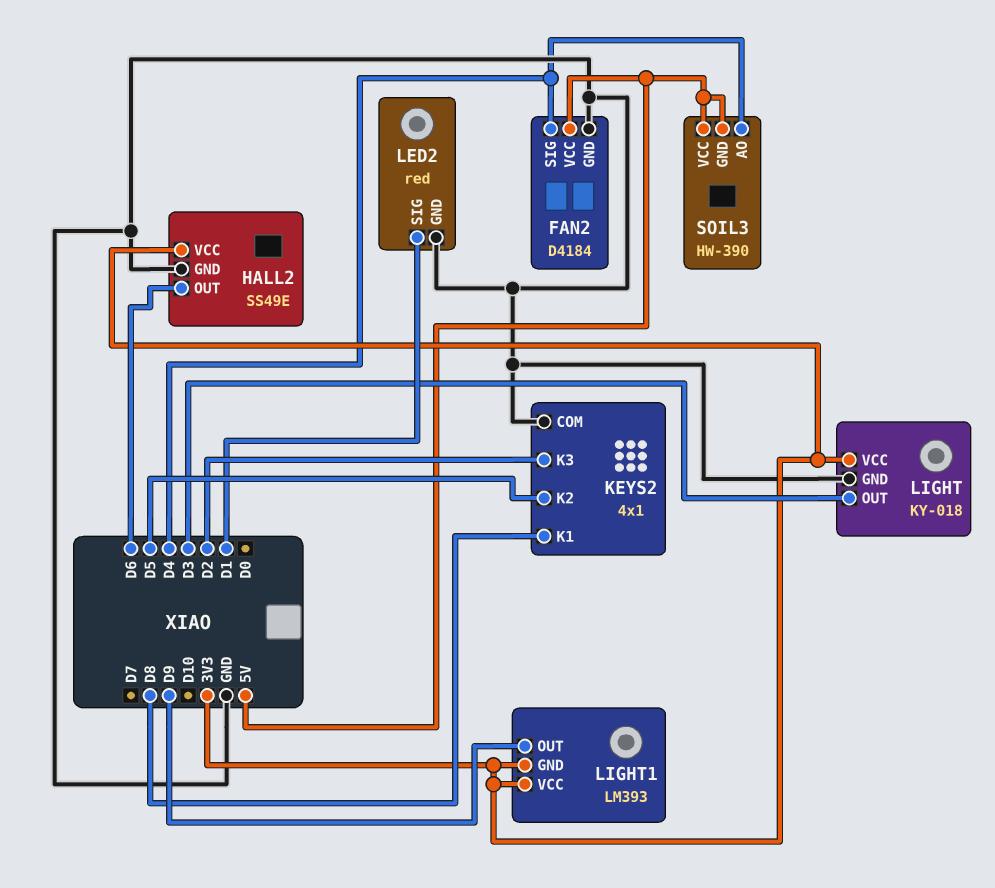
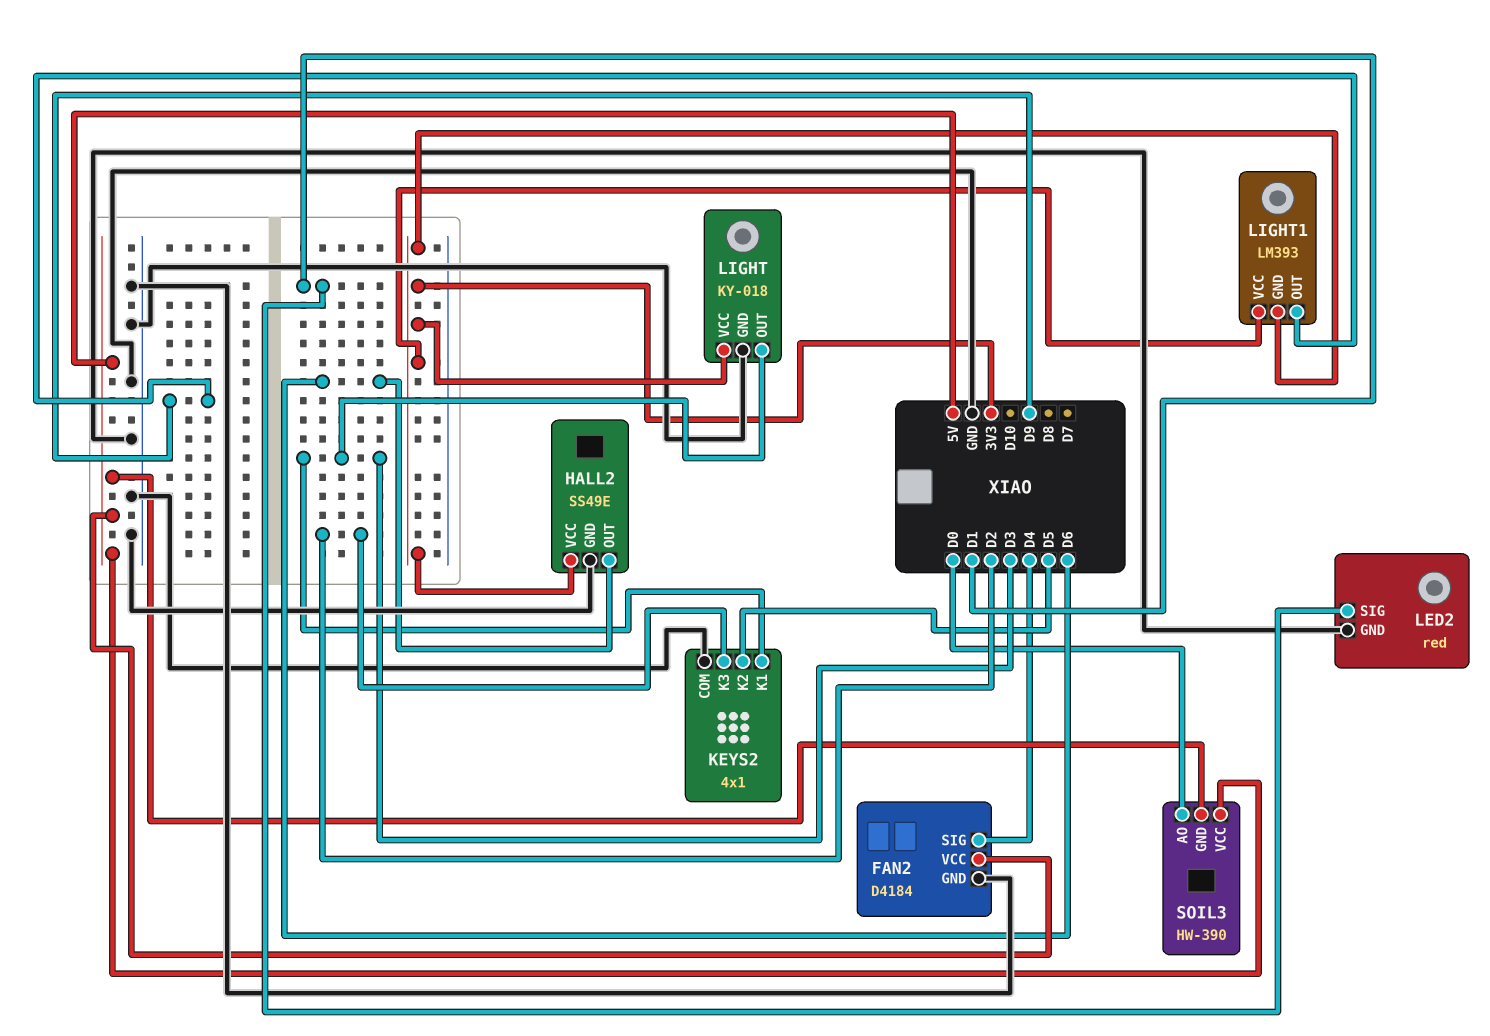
KEYS2 pin K1: D8 -> D3
SOIL3 pin AO: D4 -> D0

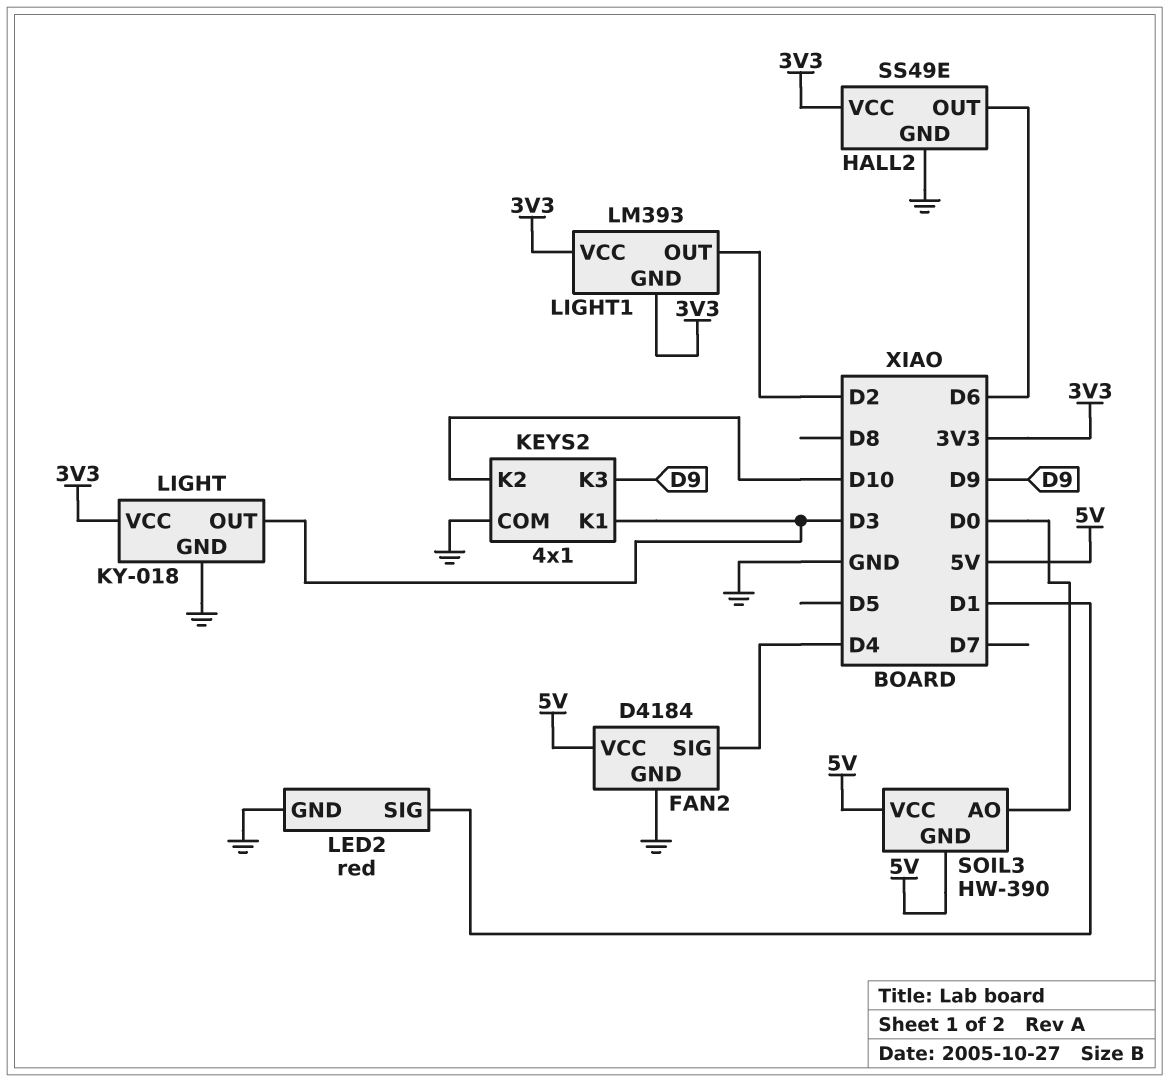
KEYS2 pin K2: D5 -> D10
KEYS2 pin K3: D2 -> D9
LIGHT1 pin OUT: D9 -> D2

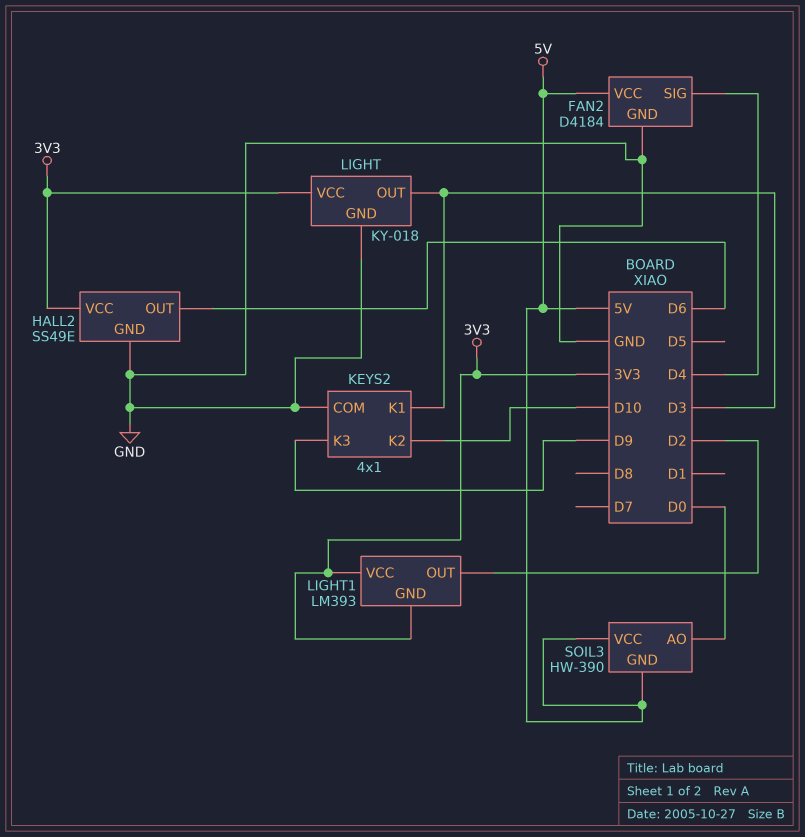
LED2: red -> none
LED2 pin GND: GND -> none
LED2 pin SIG: D1 -> none

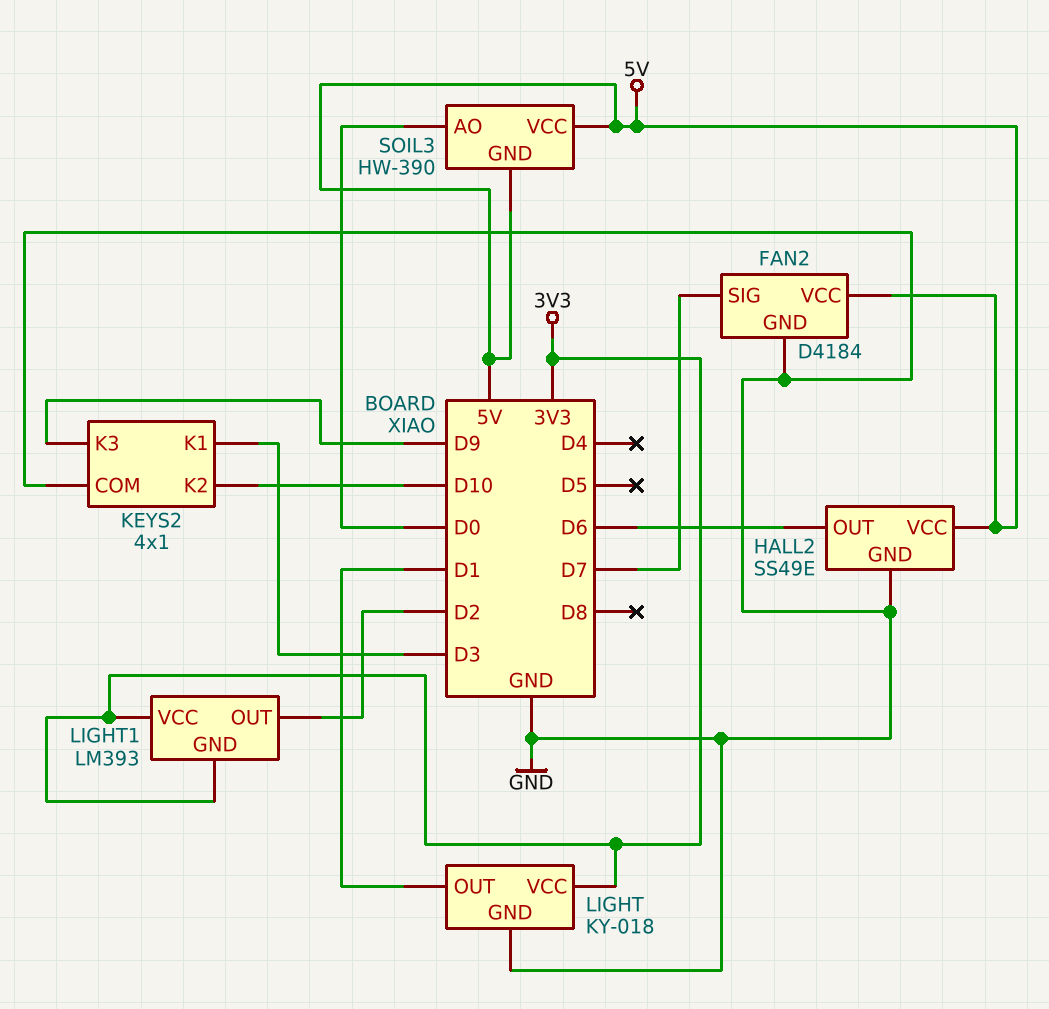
FAN2 pin SIG: D4 -> D7
HALL2 pin VCC: 3V3 -> 5V
LIGHT pin OUT: D3 -> D1

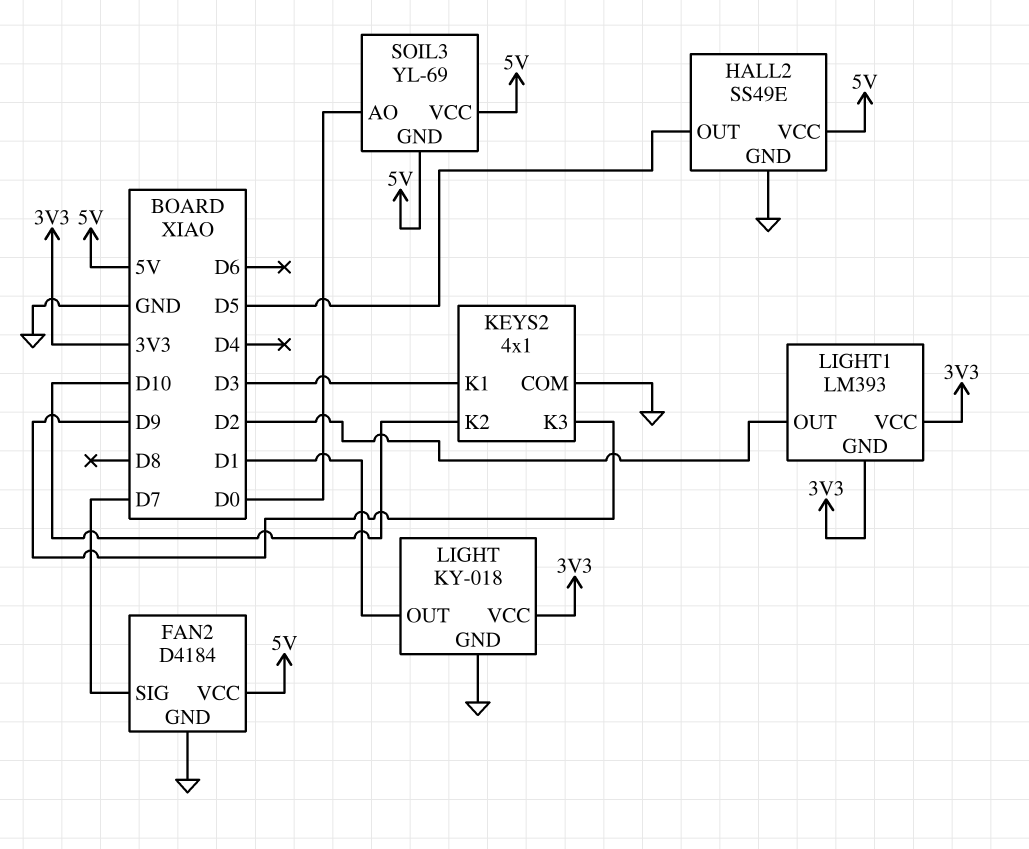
HALL2 pin OUT: D6 -> D5
SOIL3: HW-390 -> YL-69

